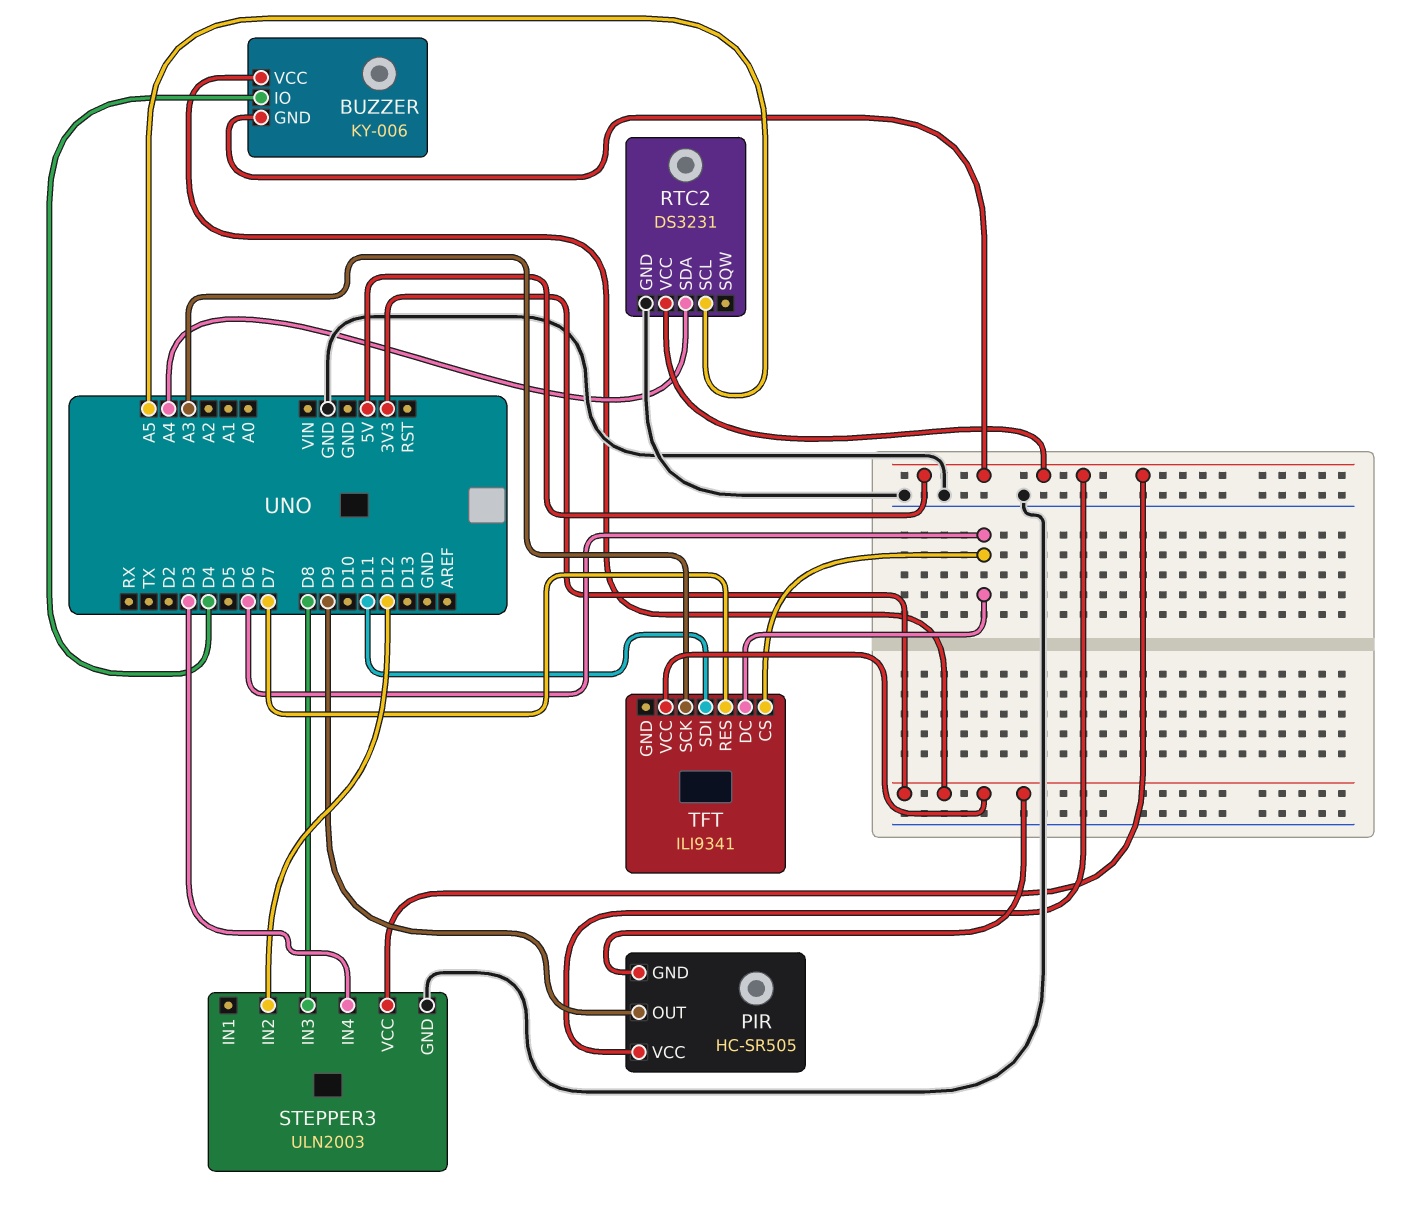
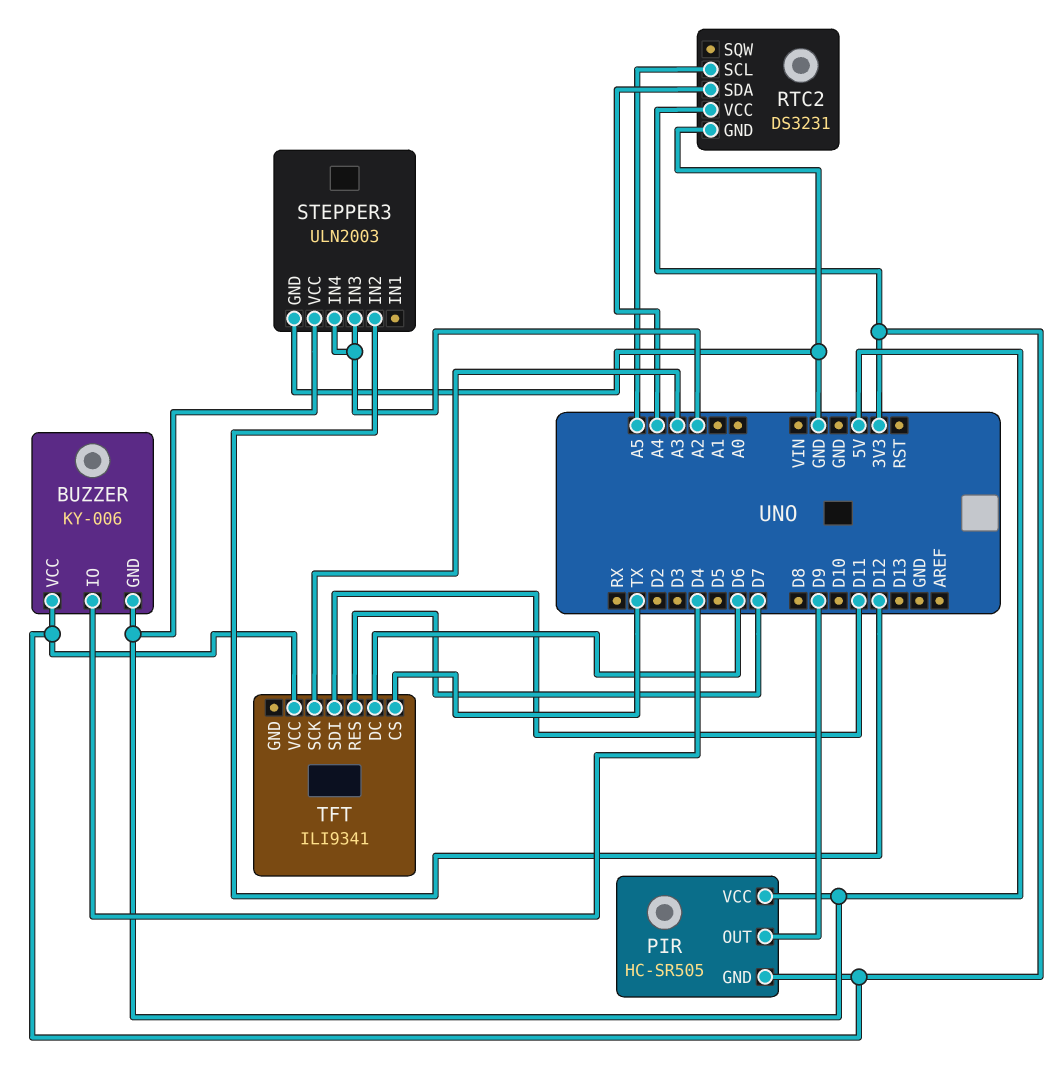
RTC2 pin VCC: 5V -> 3V3
STEPPER3 pin IN3: D8 -> A2
STEPPER3 pin IN4: D3 -> A2
TFT pin CS: D6 -> TX

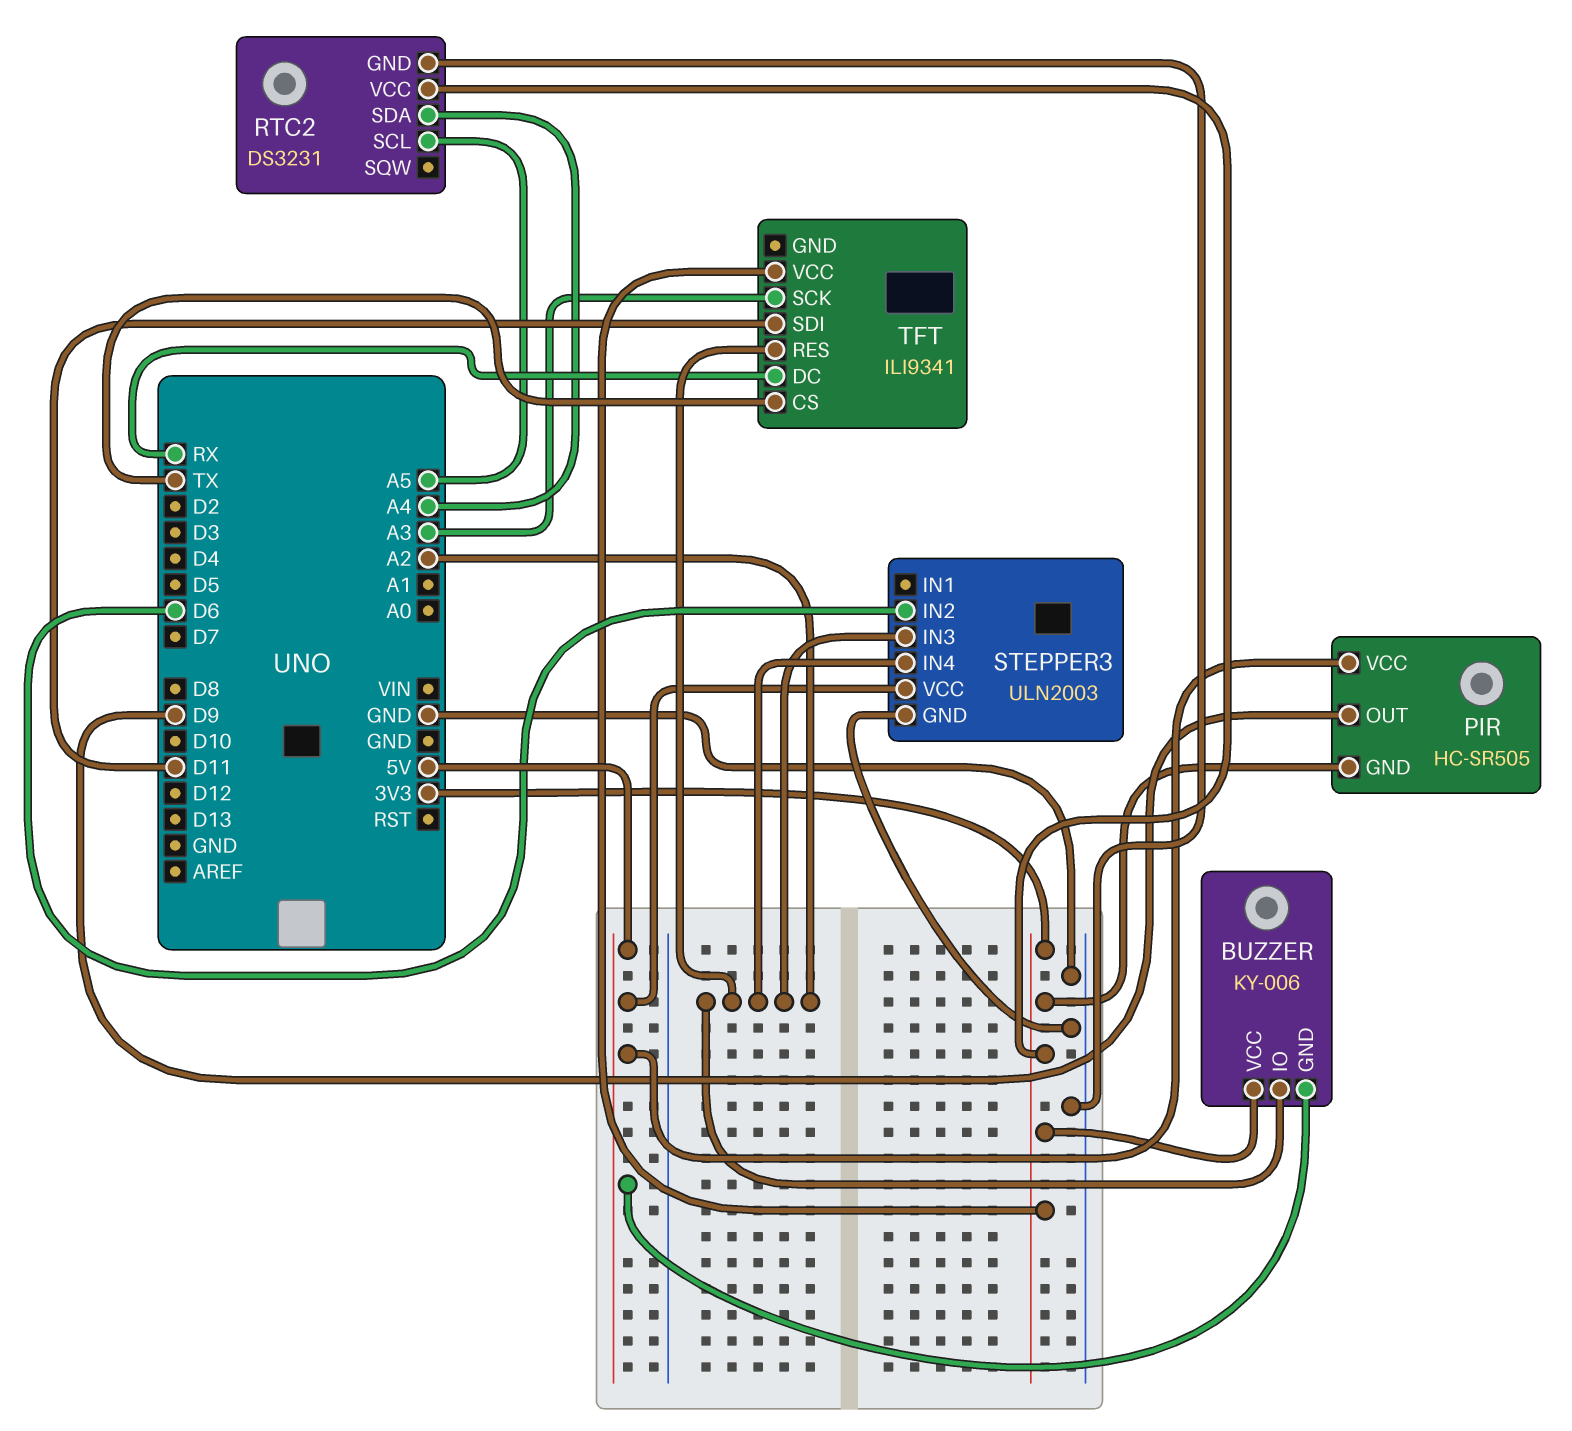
BUZZER pin IO: D4 -> A2
STEPPER3 pin IN2: D12 -> D6
TFT pin DC: D6 -> RX
TFT pin RES: D7 -> A2

